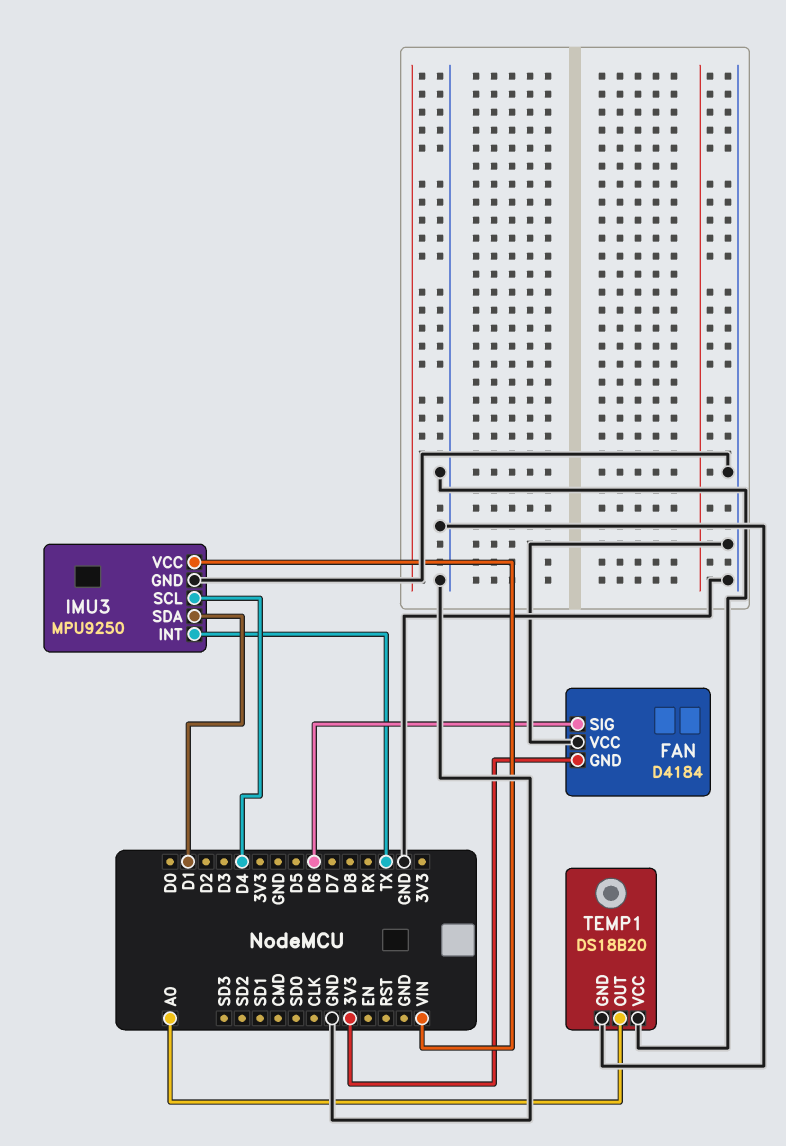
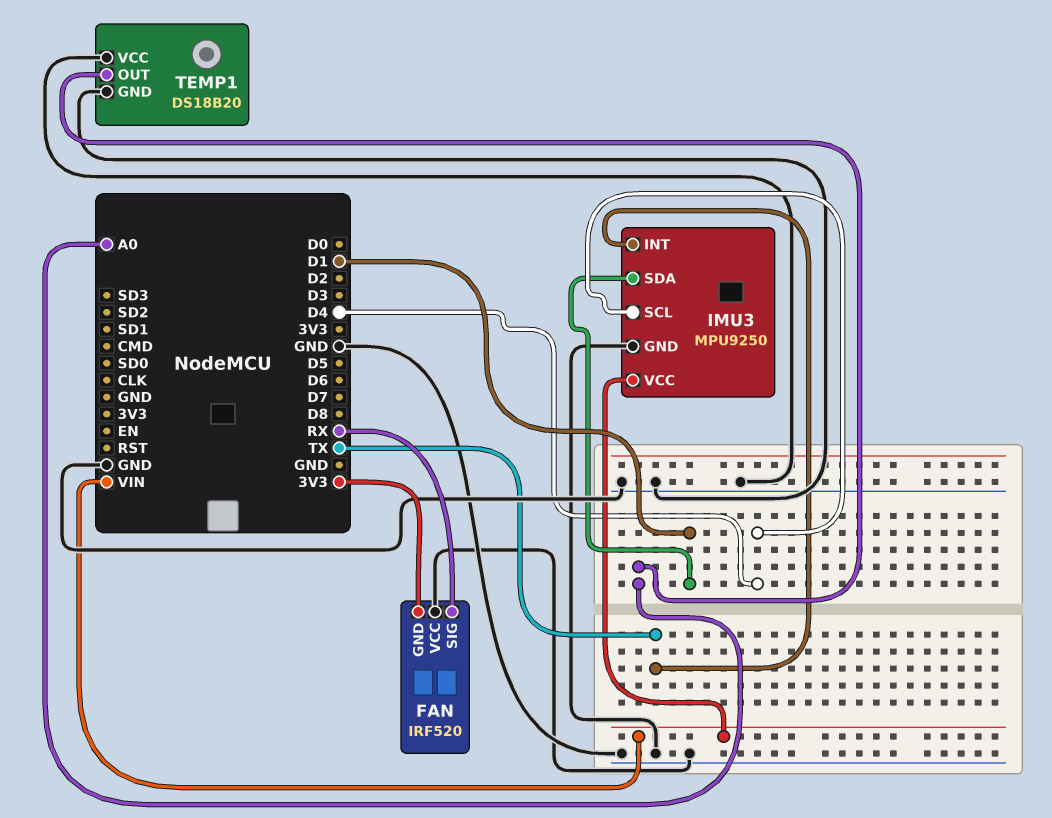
FAN: D4184 -> IRF520
FAN pin SIG: D6 -> RX

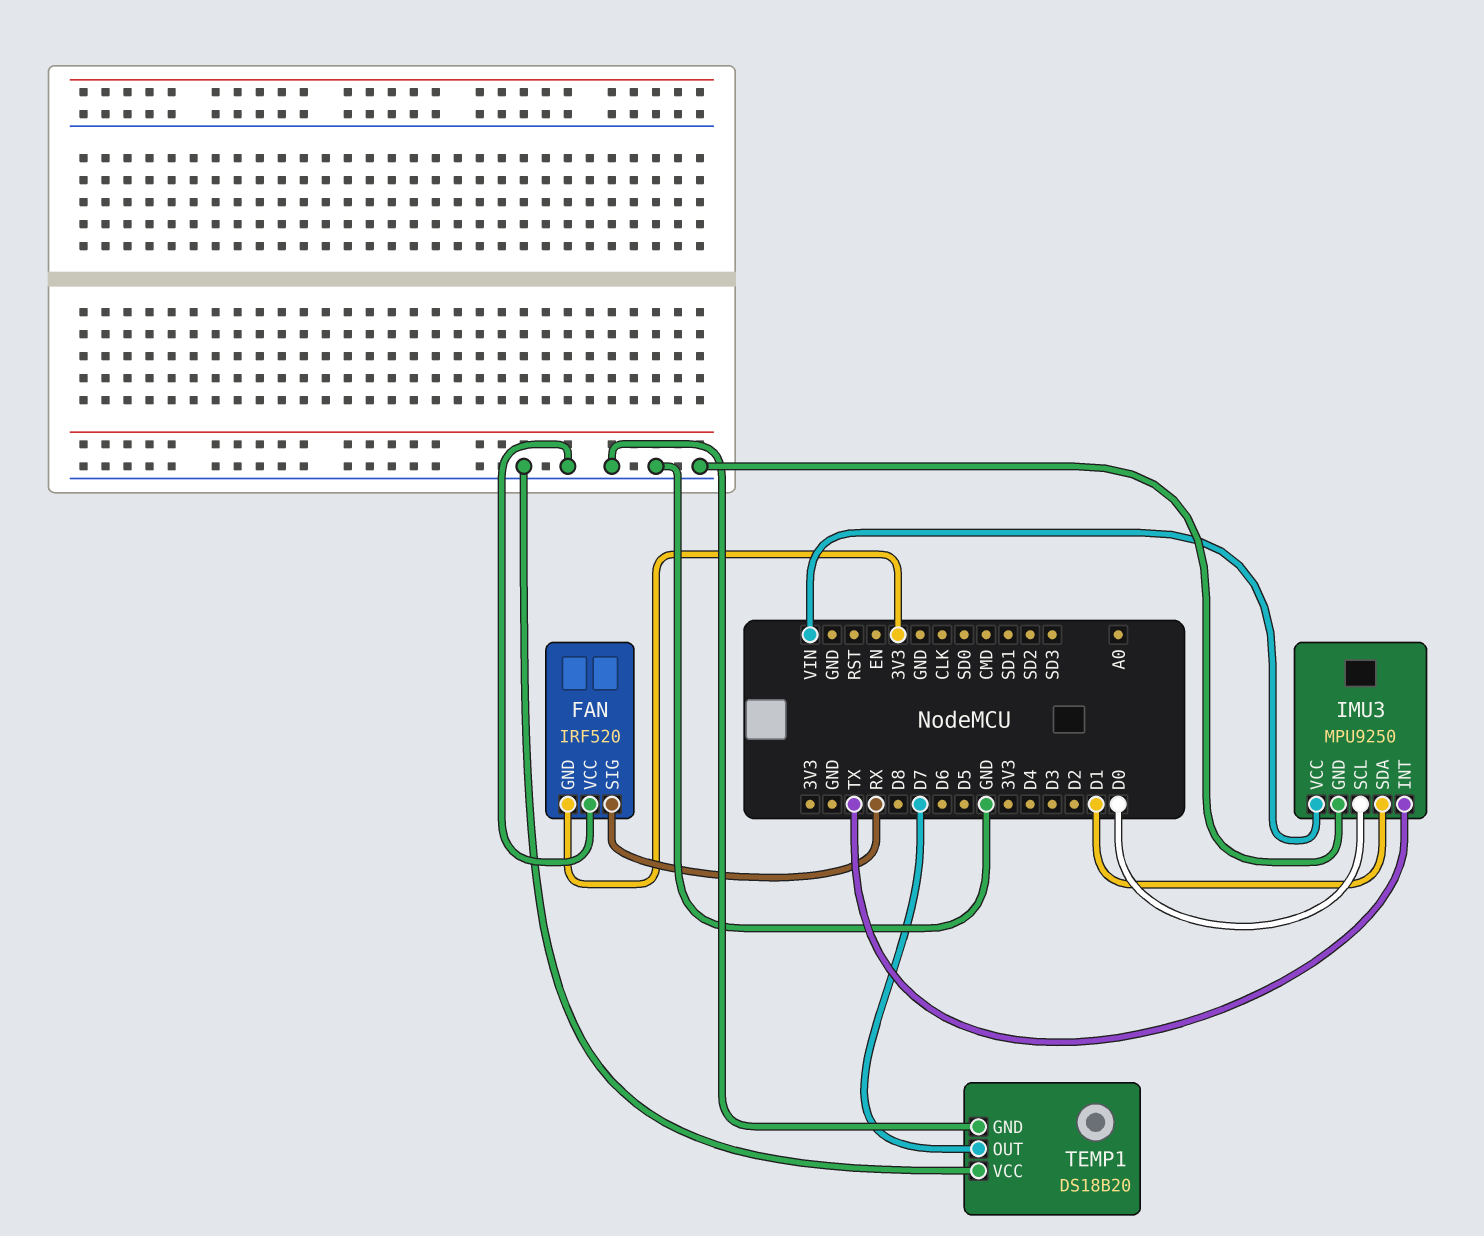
IMU3 pin SCL: D4 -> D0
TEMP1 pin OUT: A0 -> D7

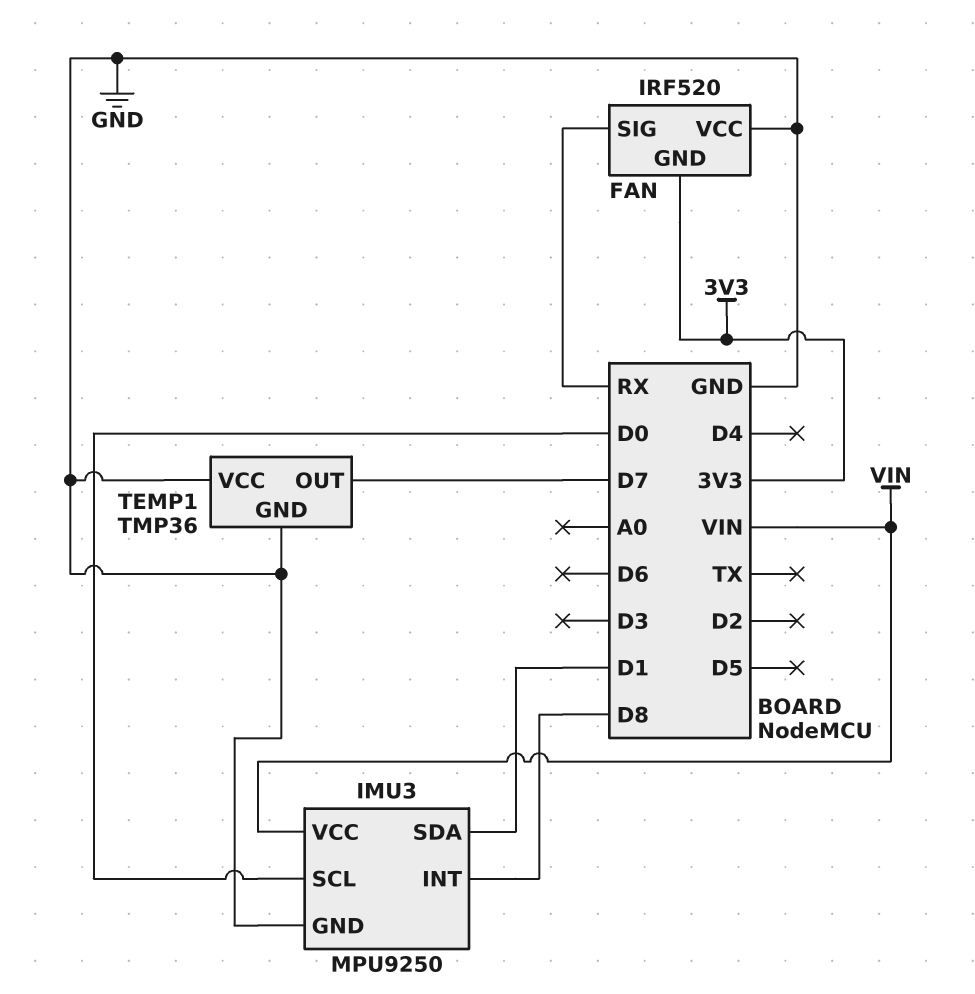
IMU3 pin INT: TX -> D8
TEMP1: DS18B20 -> TMP36

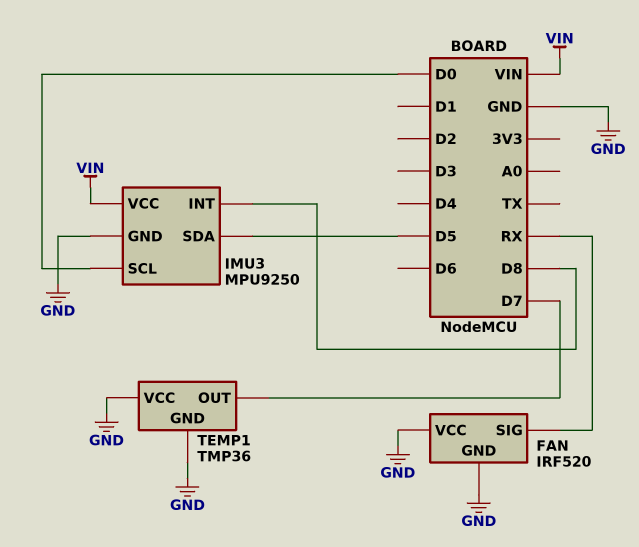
FAN pin GND: 3V3 -> GND
IMU3 pin SDA: D1 -> D5

